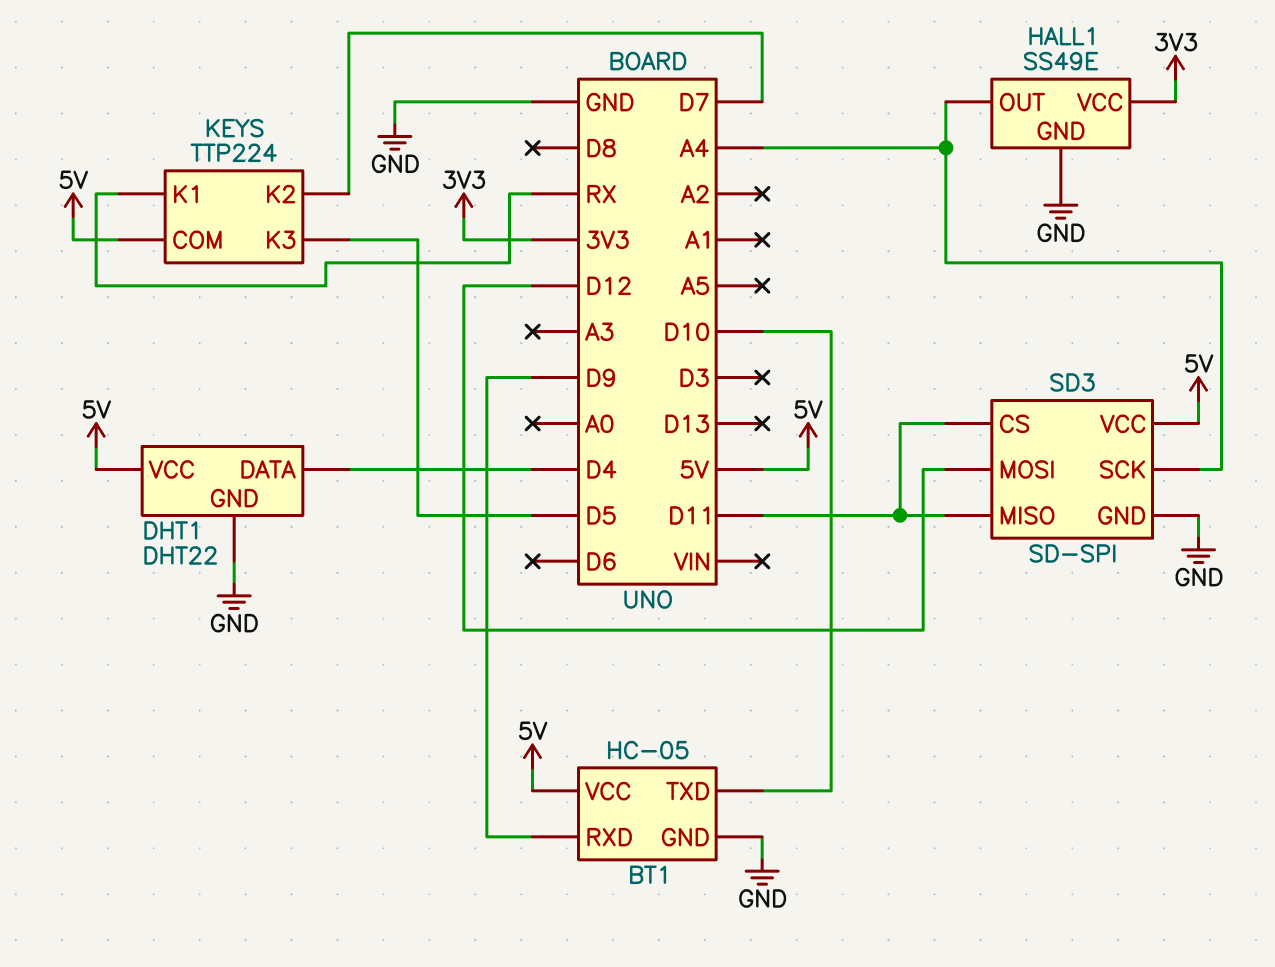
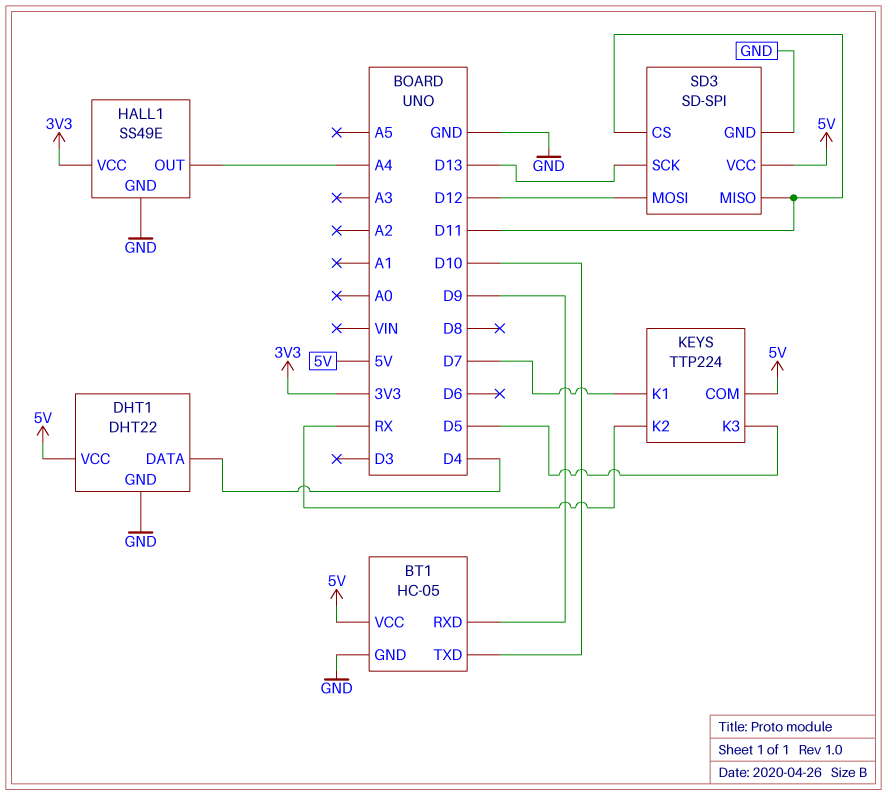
KEYS pin K1: RX -> D7
KEYS pin K2: D7 -> RX
SD3 pin SCK: A4 -> D13

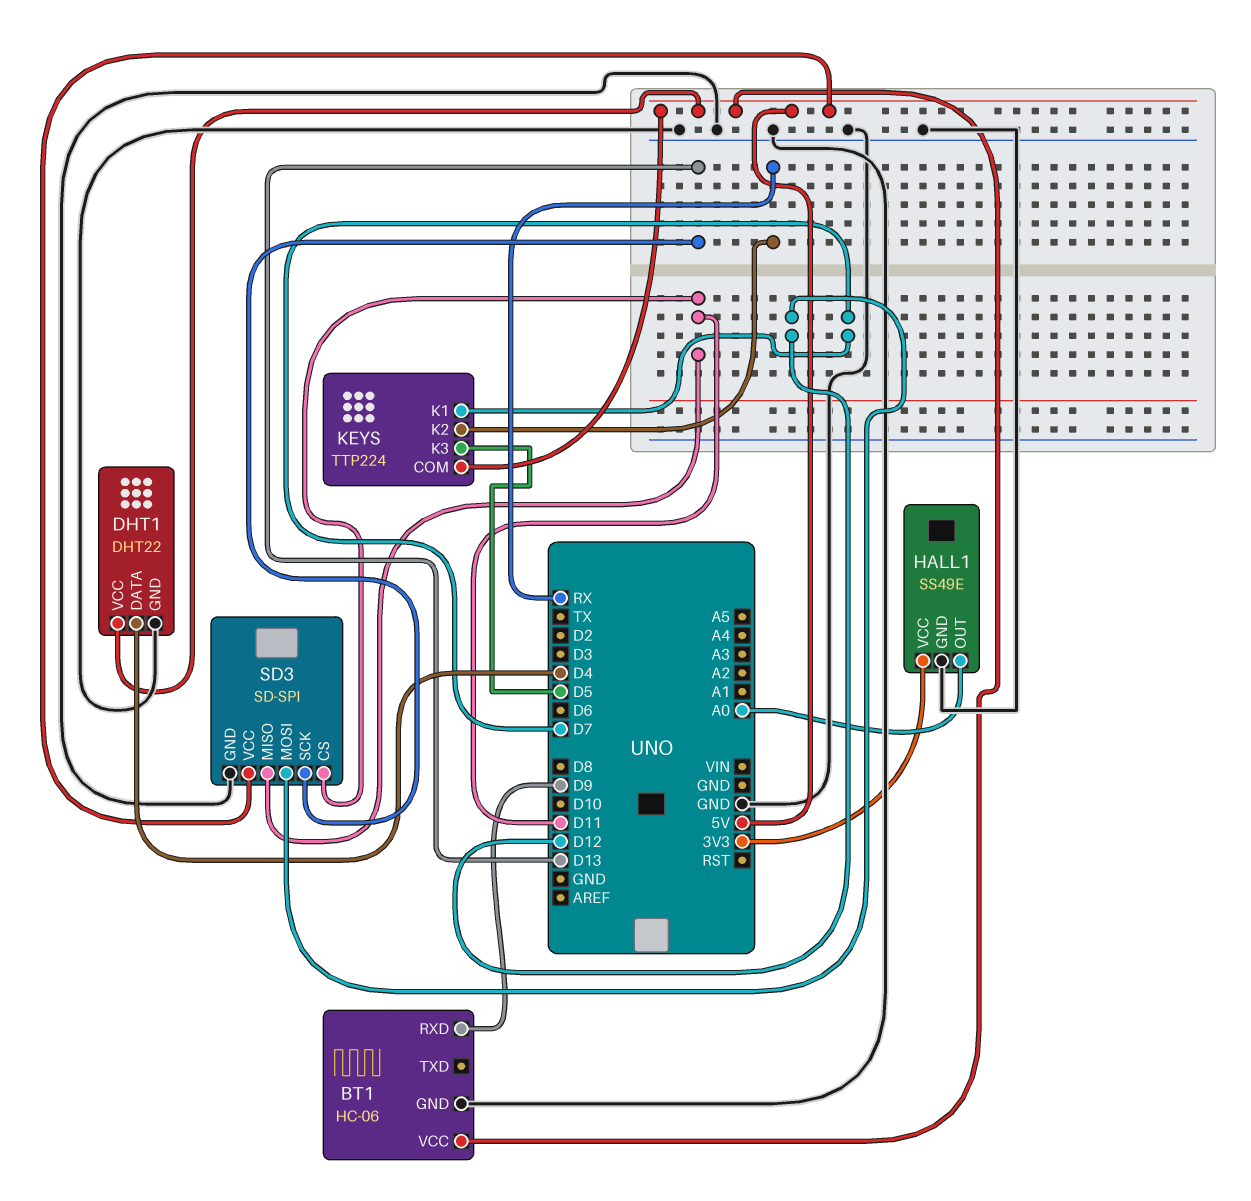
BT1: HC-05 -> HC-06
BT1 pin TXD: D10 -> none
HALL1 pin OUT: A4 -> A0

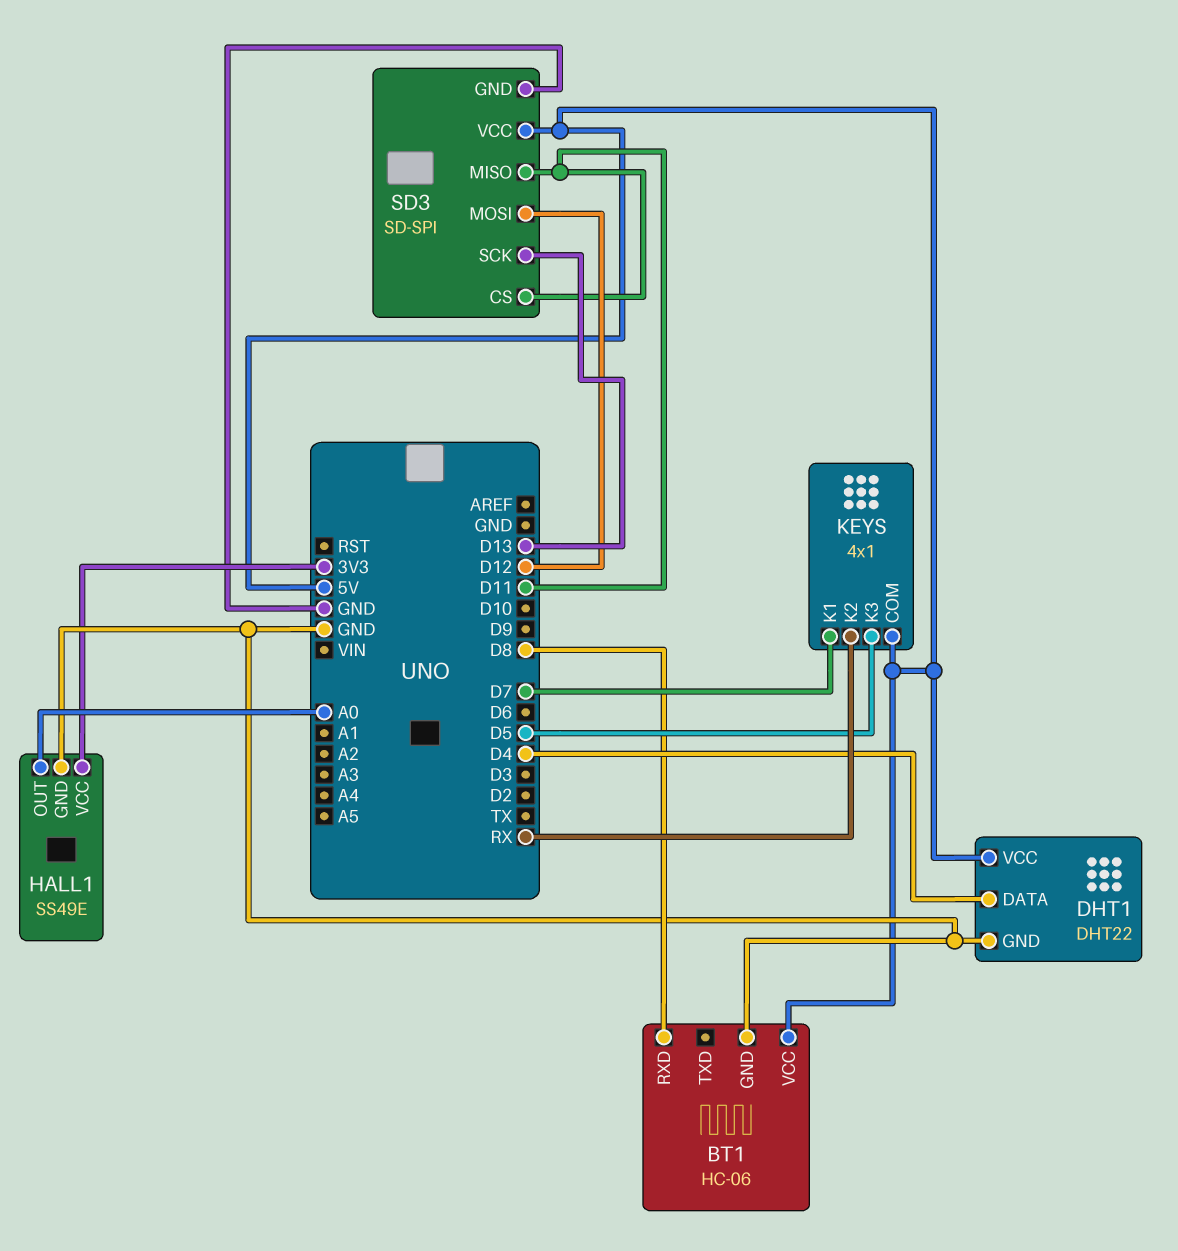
BT1 pin RXD: D9 -> D8
KEYS: TTP224 -> 4x1

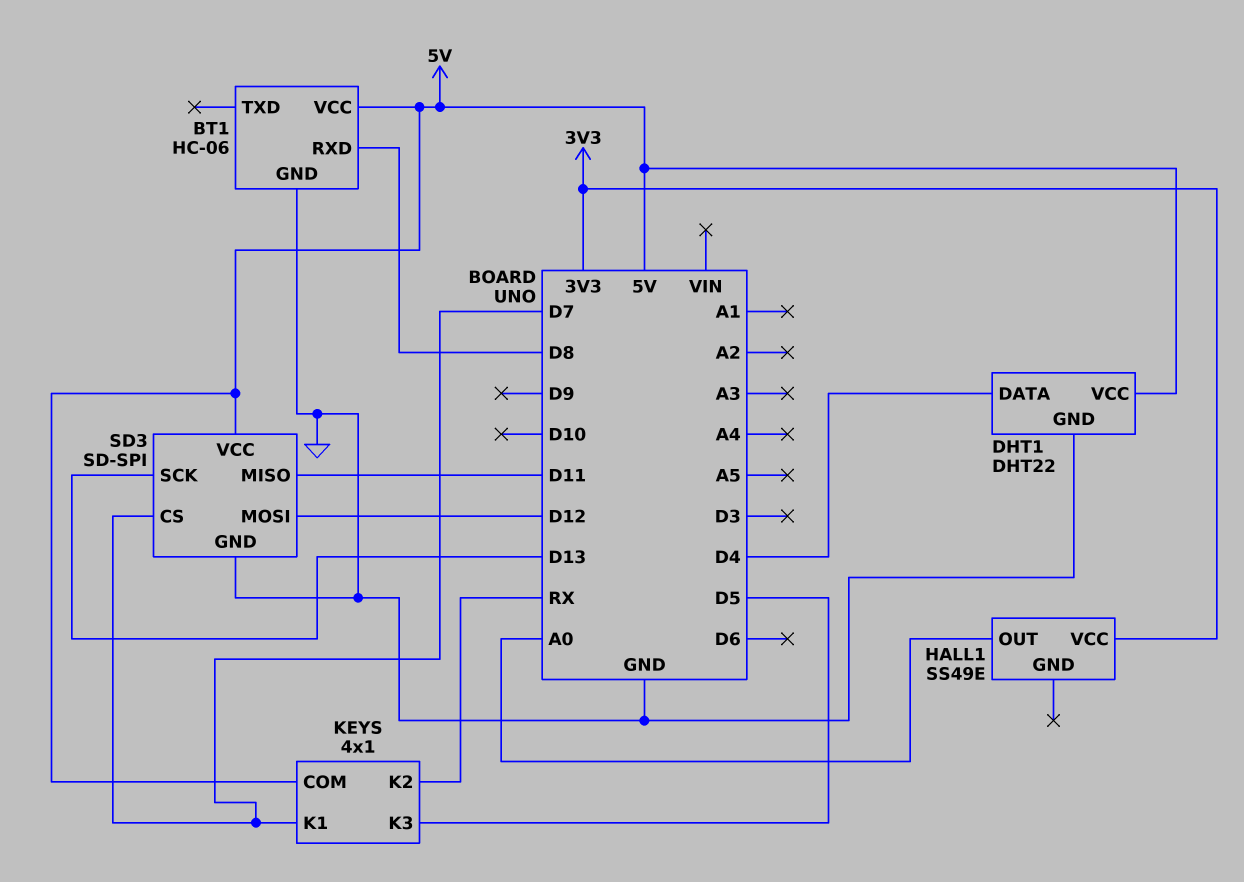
HALL1 pin GND: GND -> none
SD3 pin CS: D11 -> D7

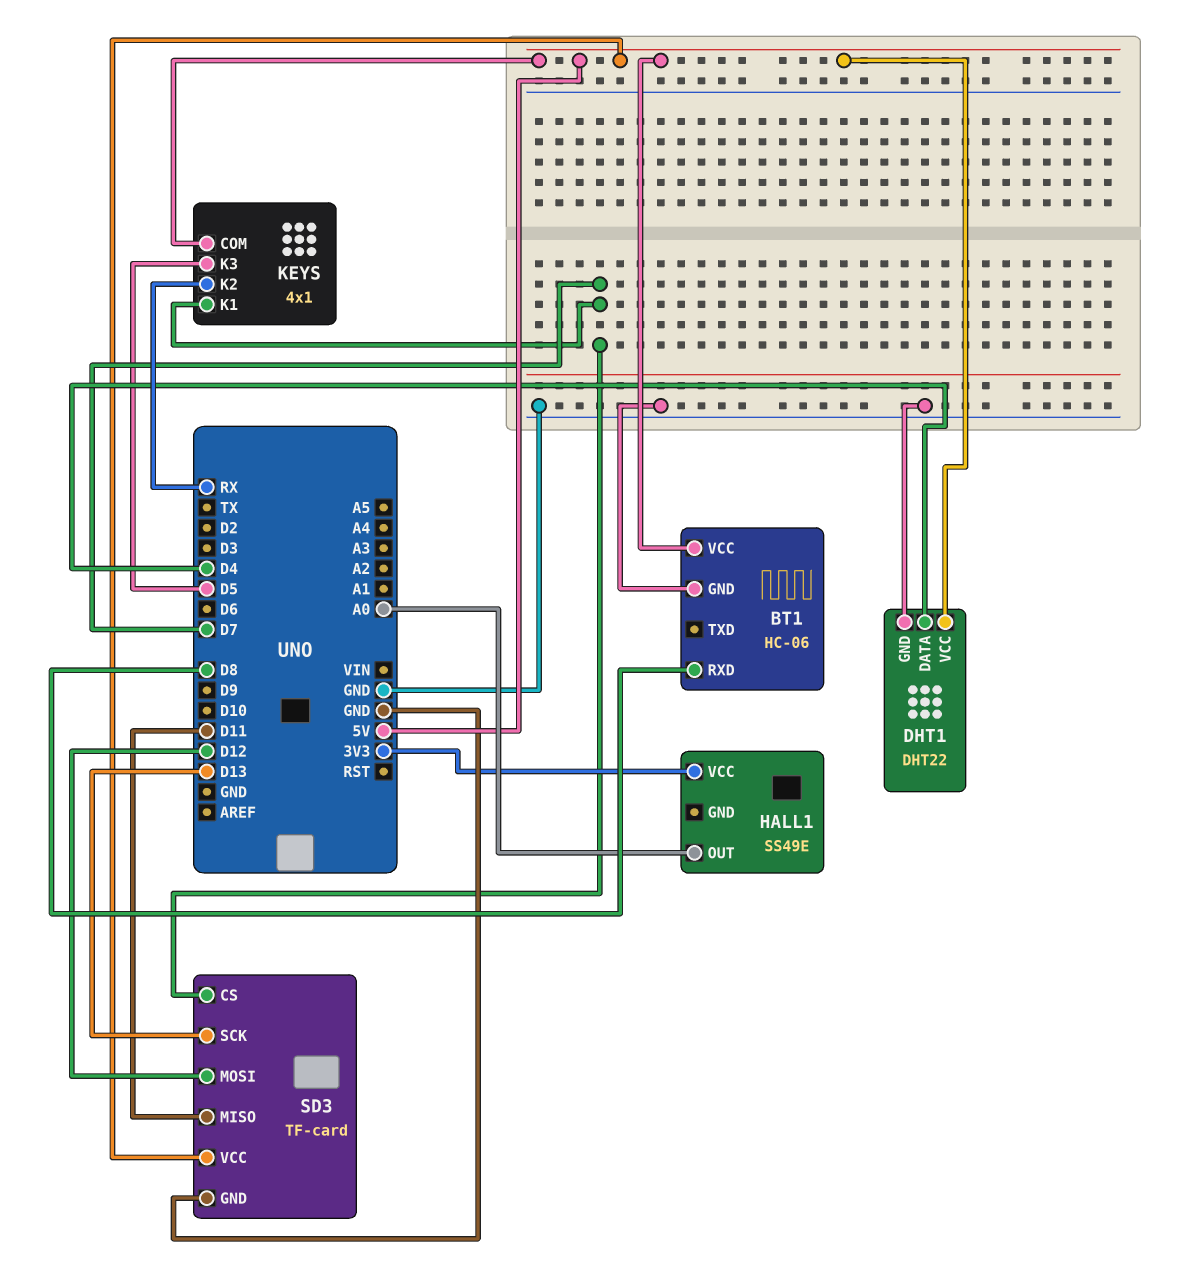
SD3: SD-SPI -> TF-card

